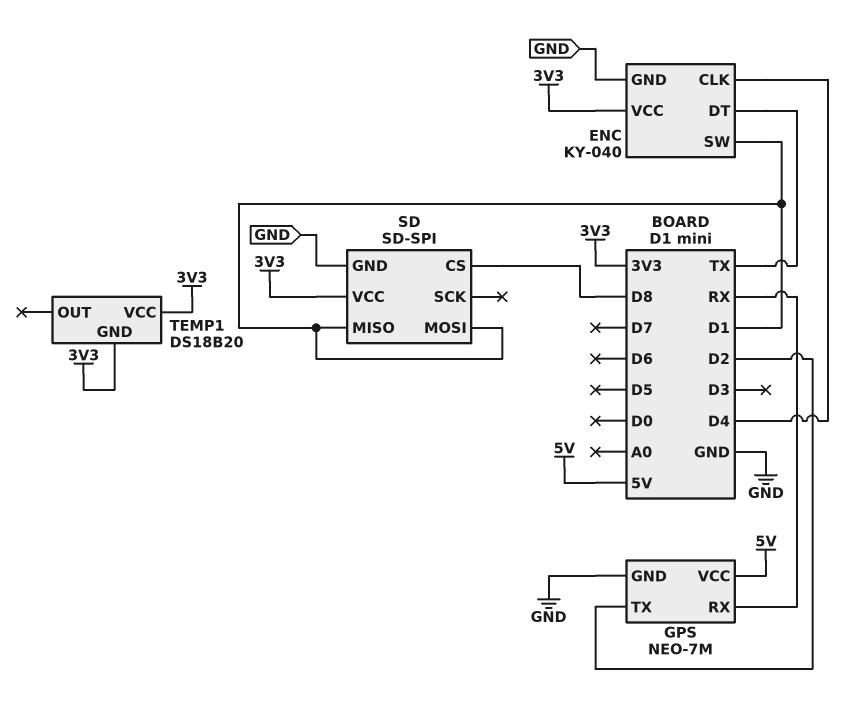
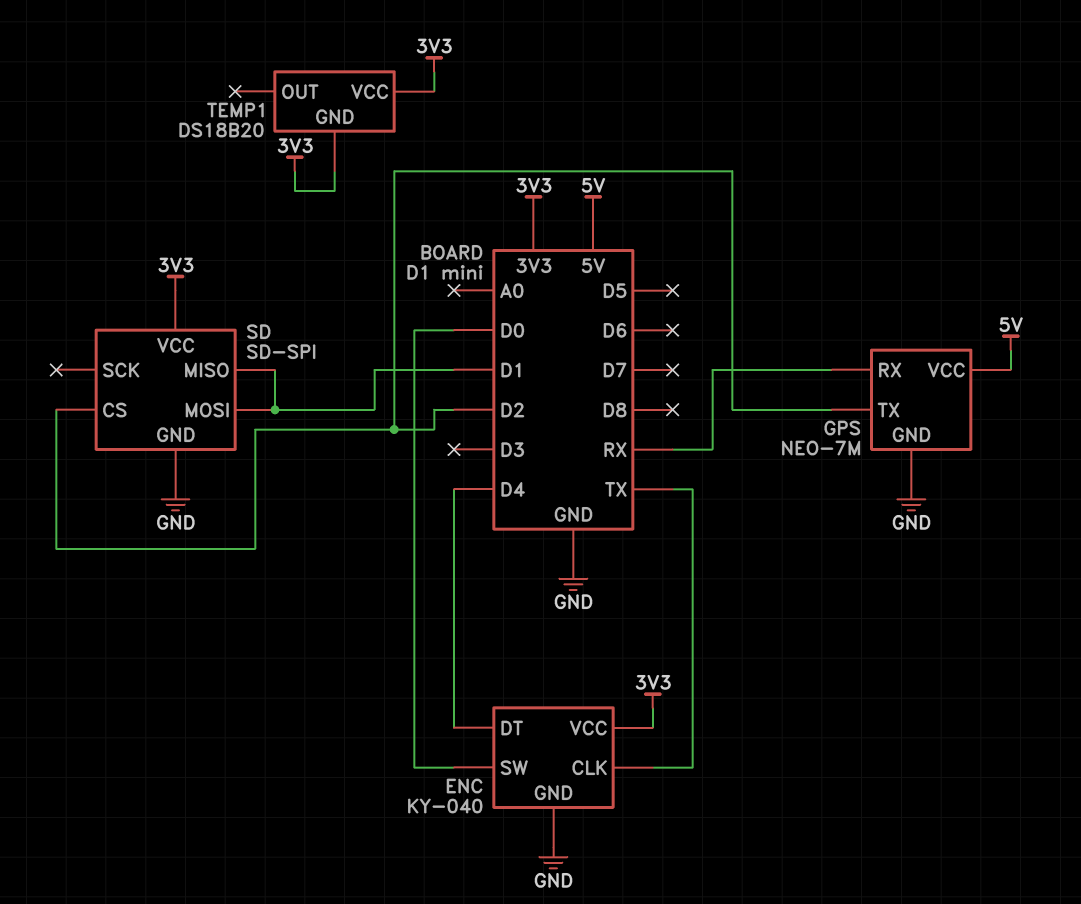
ENC pin CLK: D4 -> TX
ENC pin DT: TX -> D4
ENC pin SW: D1 -> D0
SD pin CS: D8 -> D2

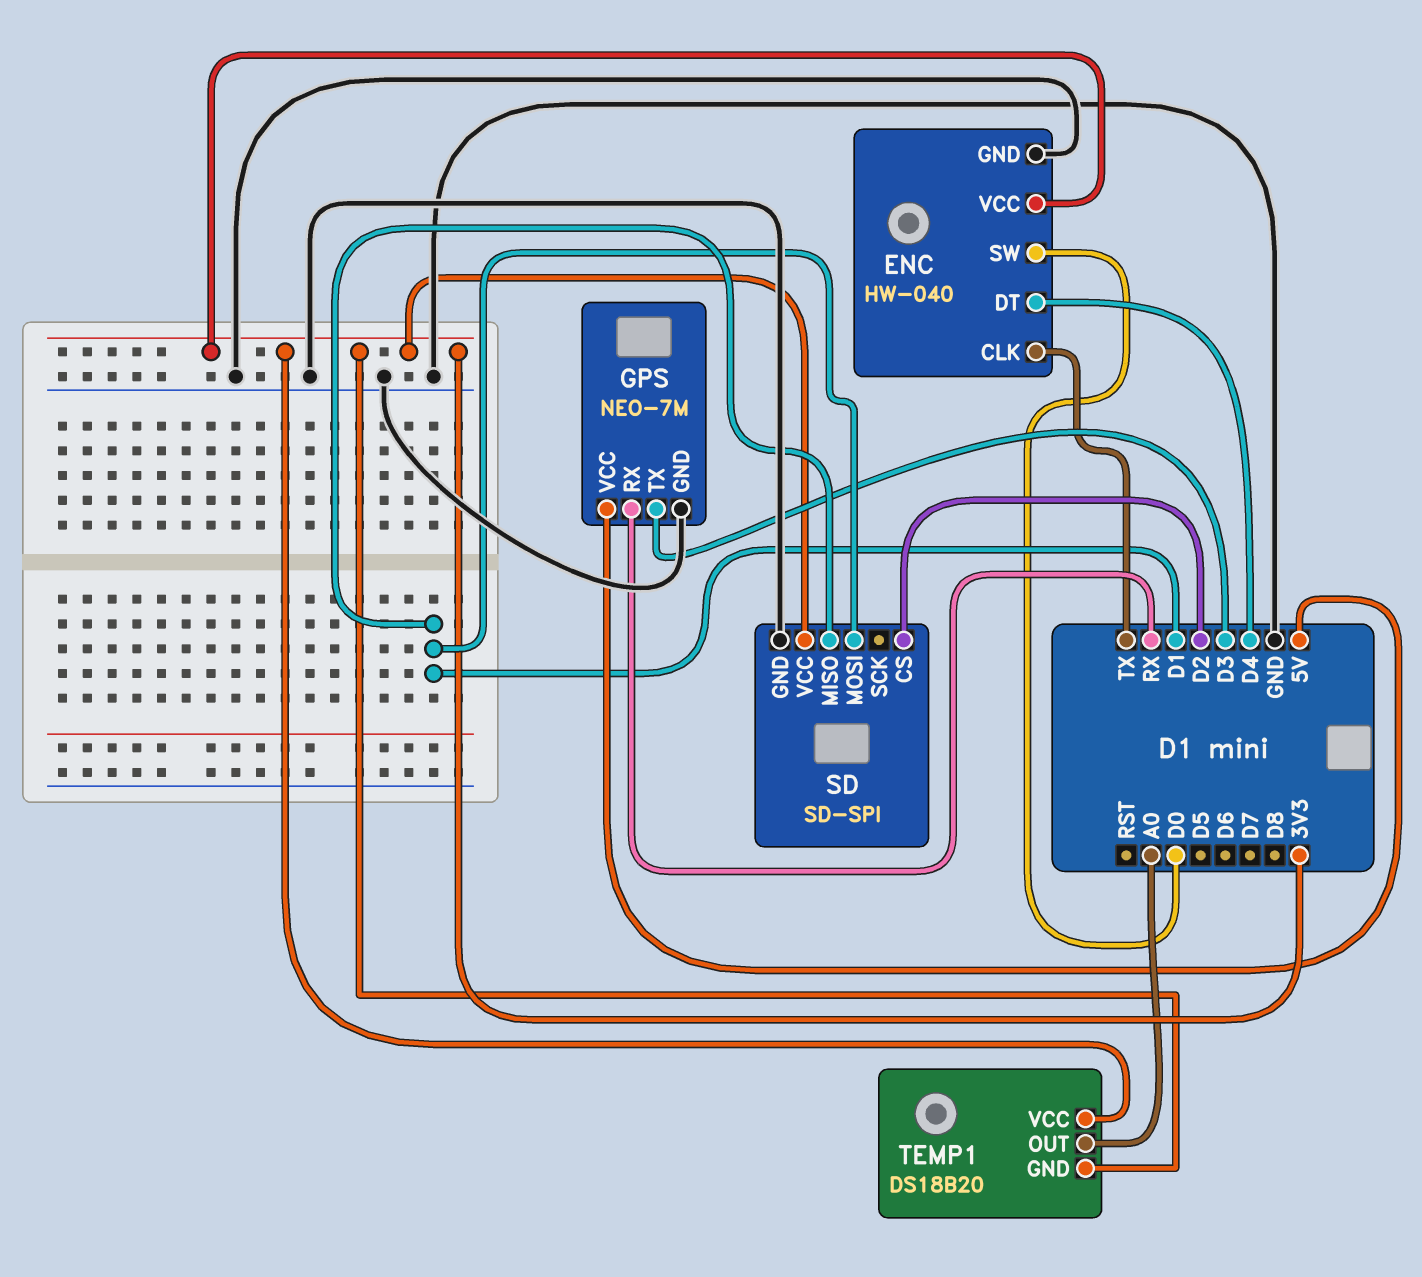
ENC: KY-040 -> HW-040
GPS pin TX: D2 -> D3
TEMP1 pin OUT: none -> A0

